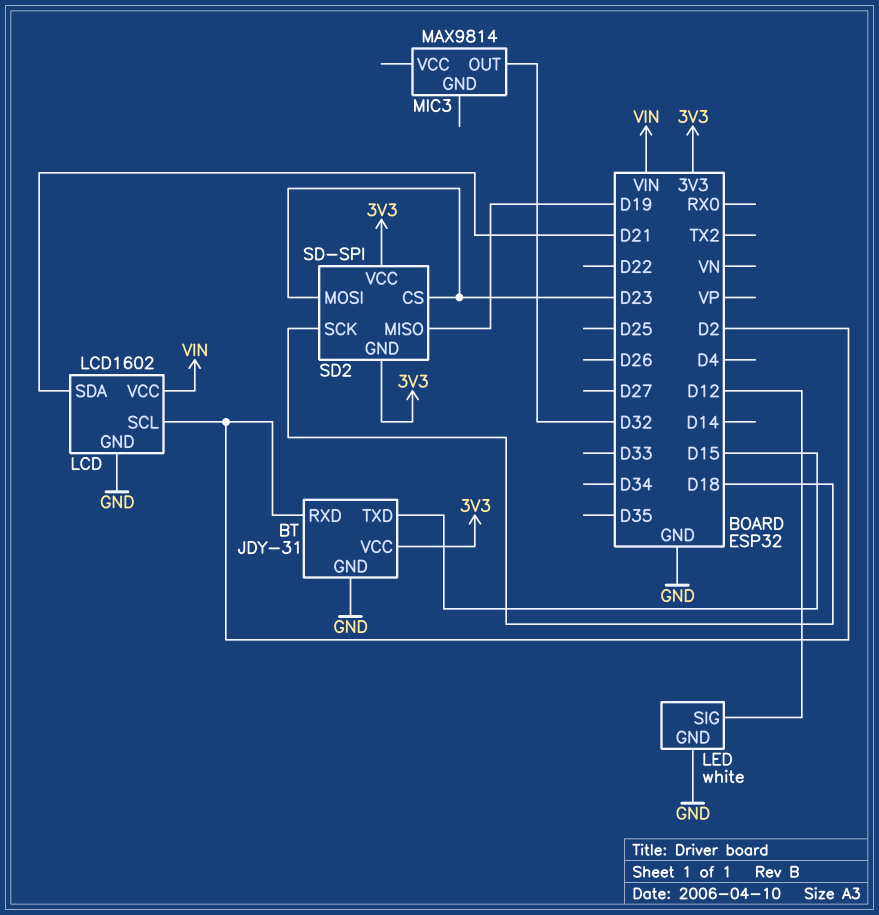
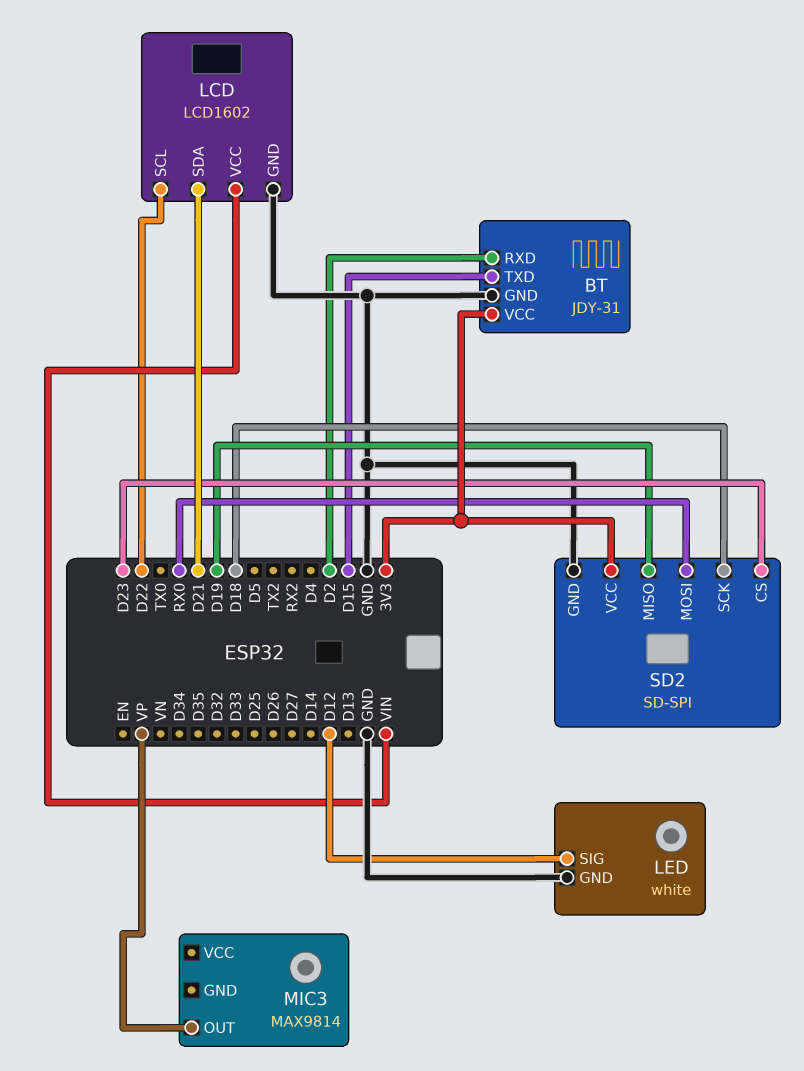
LCD pin SCL: D2 -> D22
MIC3 pin OUT: D32 -> VP
SD2 pin GND: 3V3 -> GND
SD2 pin MOSI: D23 -> RX0

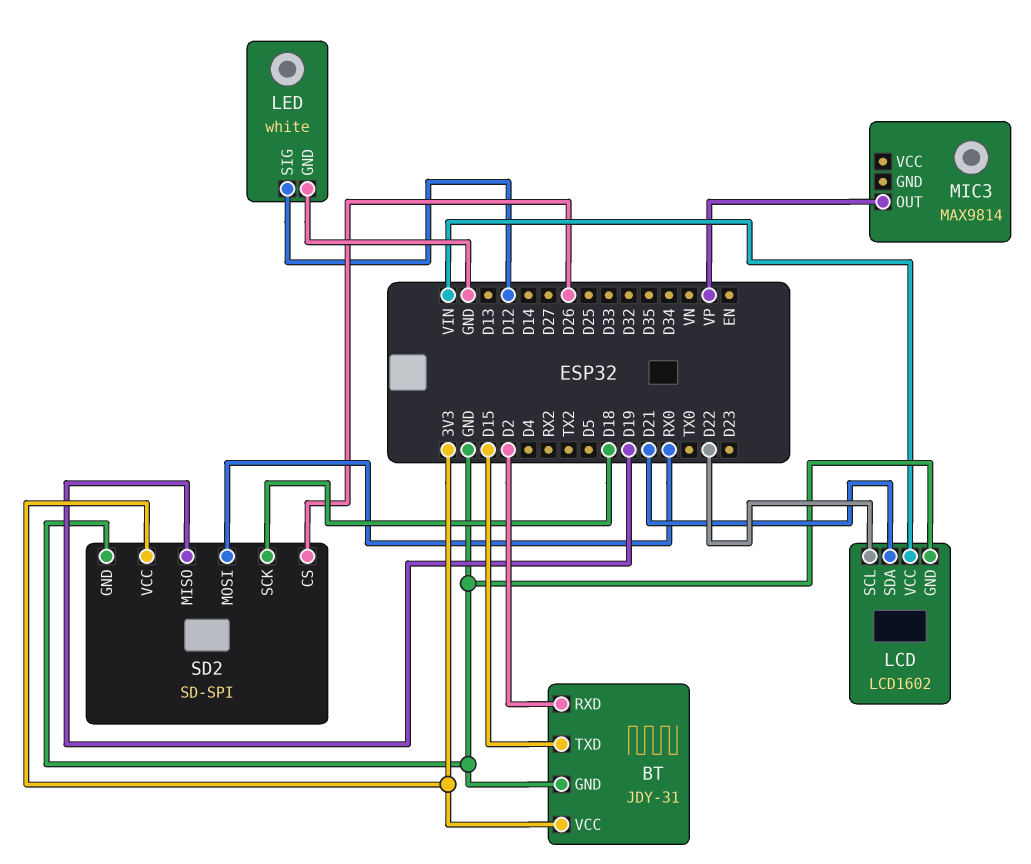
SD2 pin CS: D23 -> D26

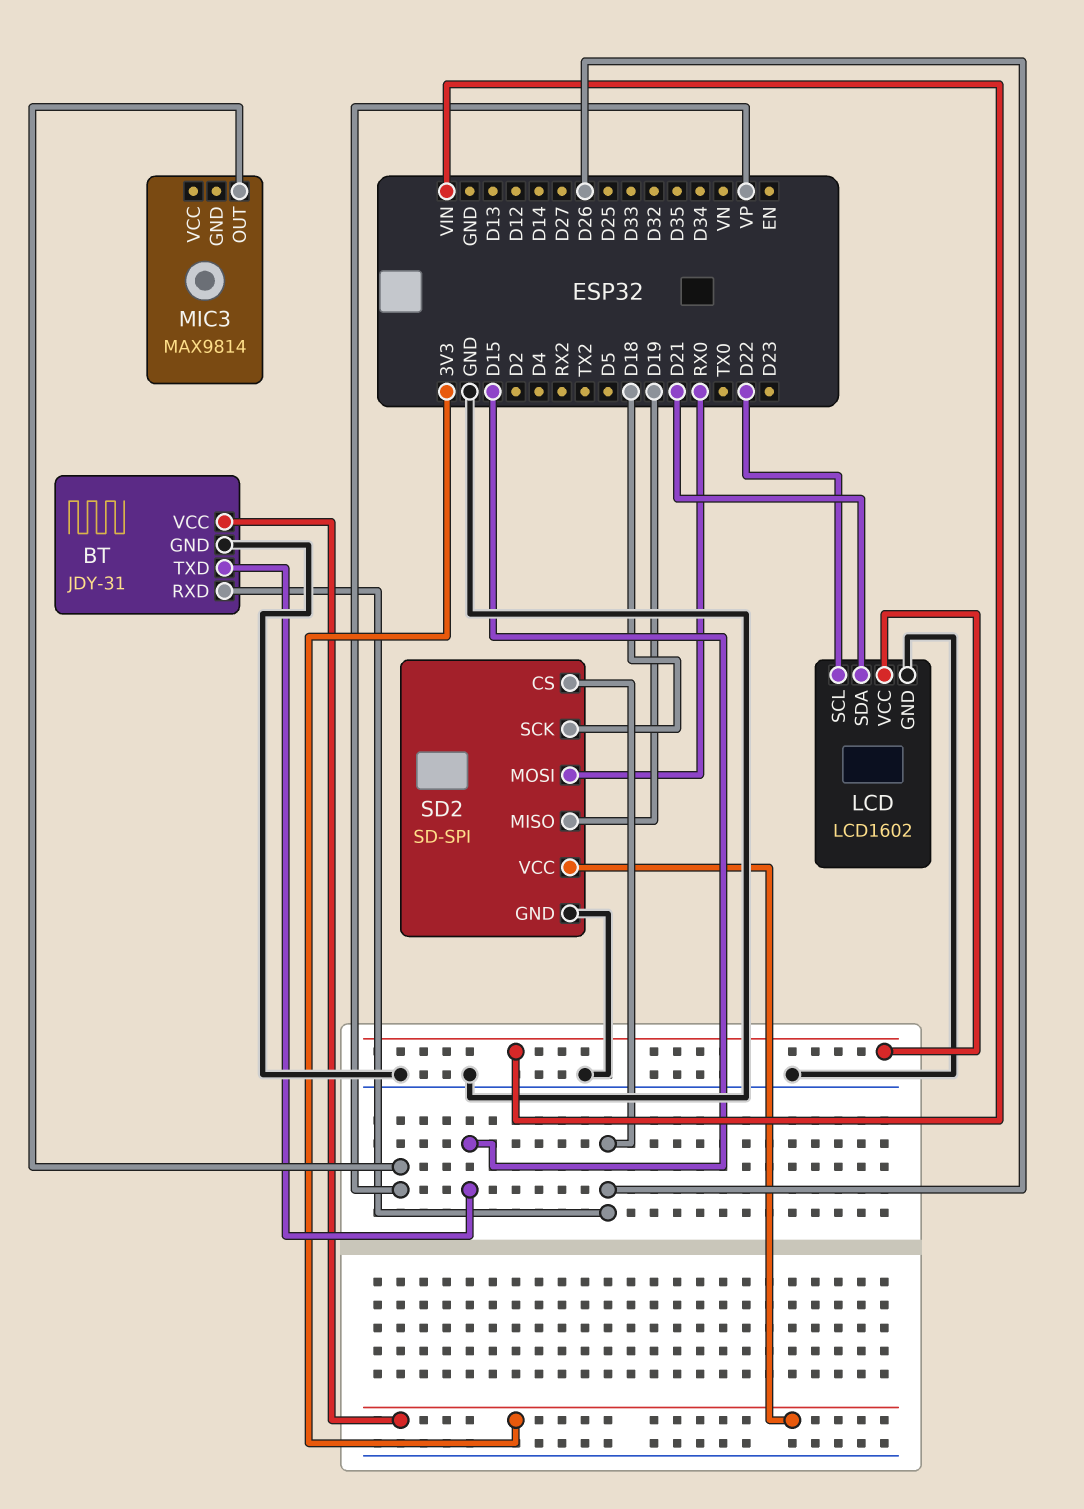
BT pin RXD: D2 -> D26
LED: white -> none
LED pin GND: GND -> none
LED pin SIG: D12 -> none

